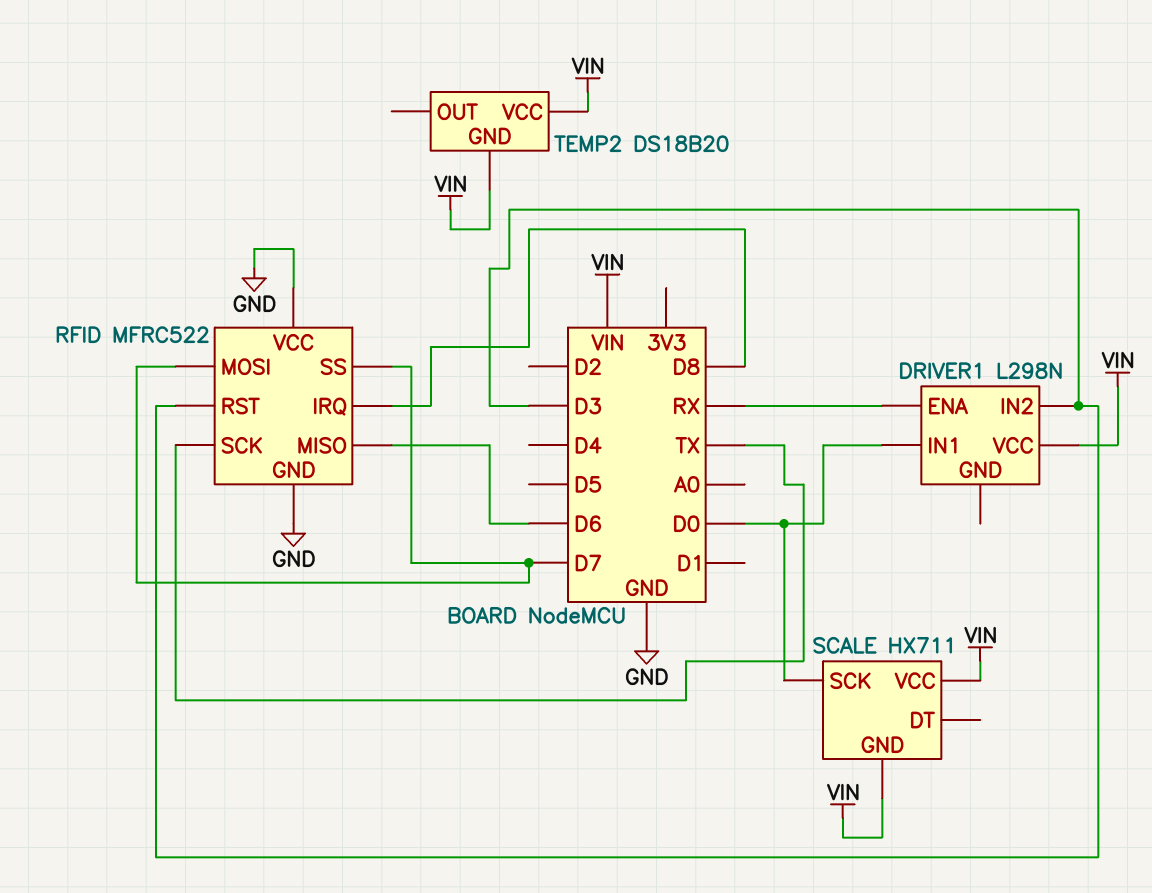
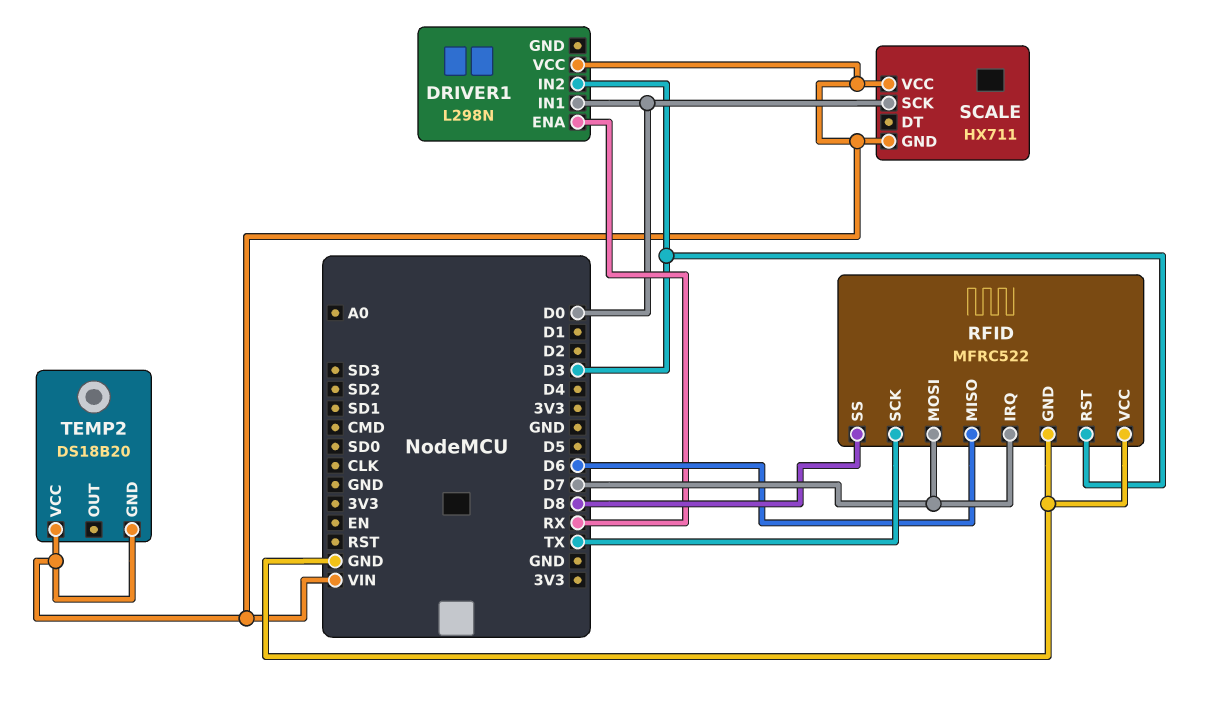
RFID pin IRQ: D8 -> D7
RFID pin SS: D7 -> D8

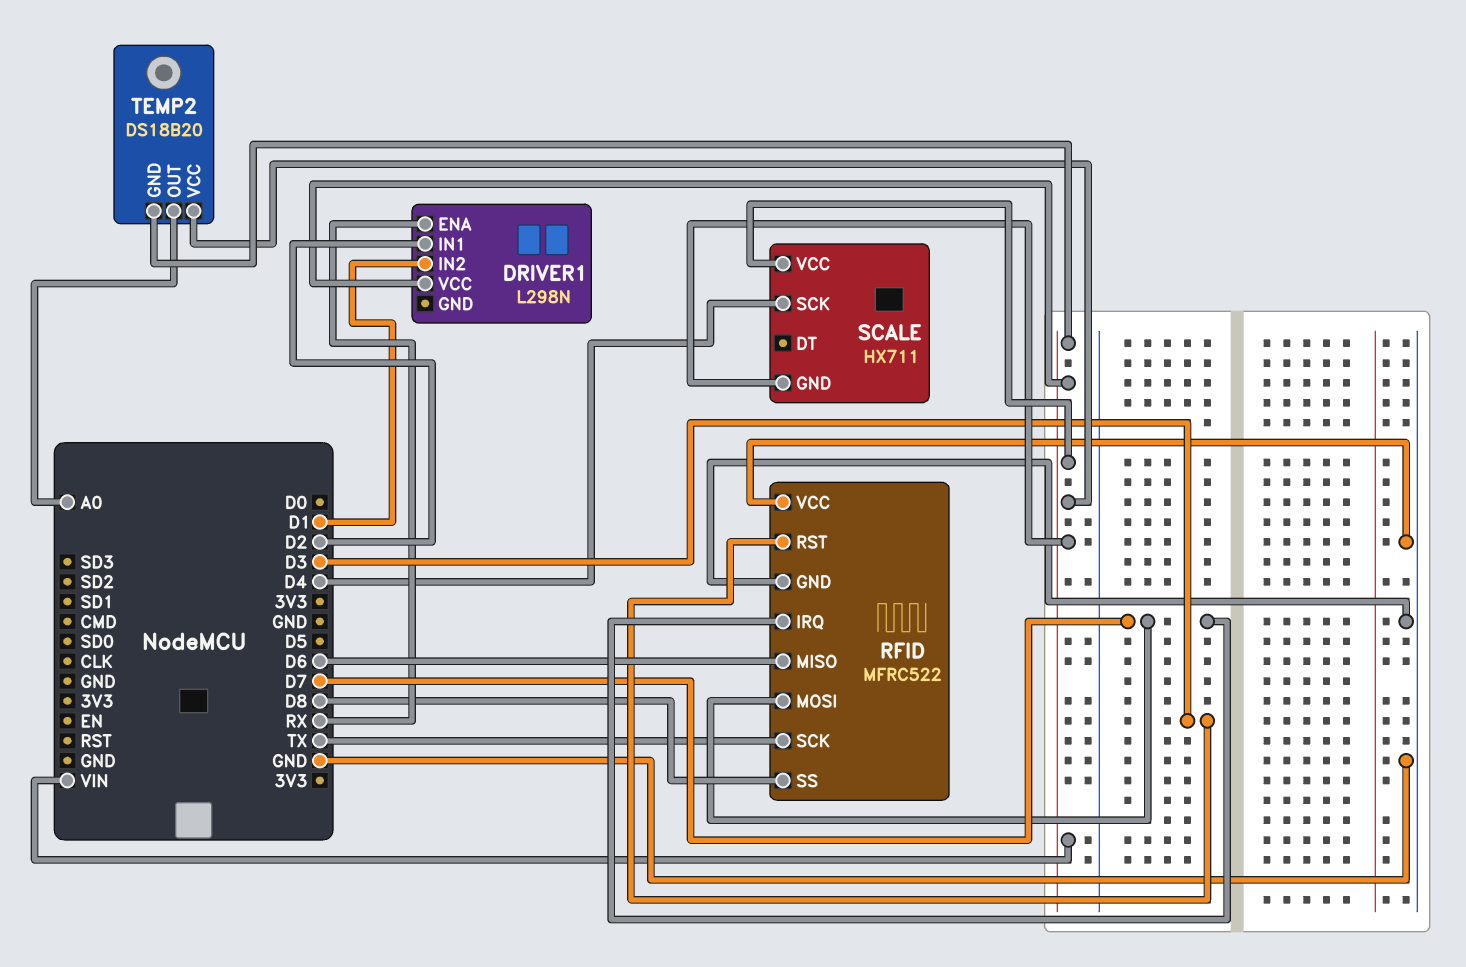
DRIVER1 pin IN1: D0 -> D2
DRIVER1 pin IN2: D3 -> D1
SCALE pin SCK: D0 -> D4
TEMP2 pin OUT: none -> A0

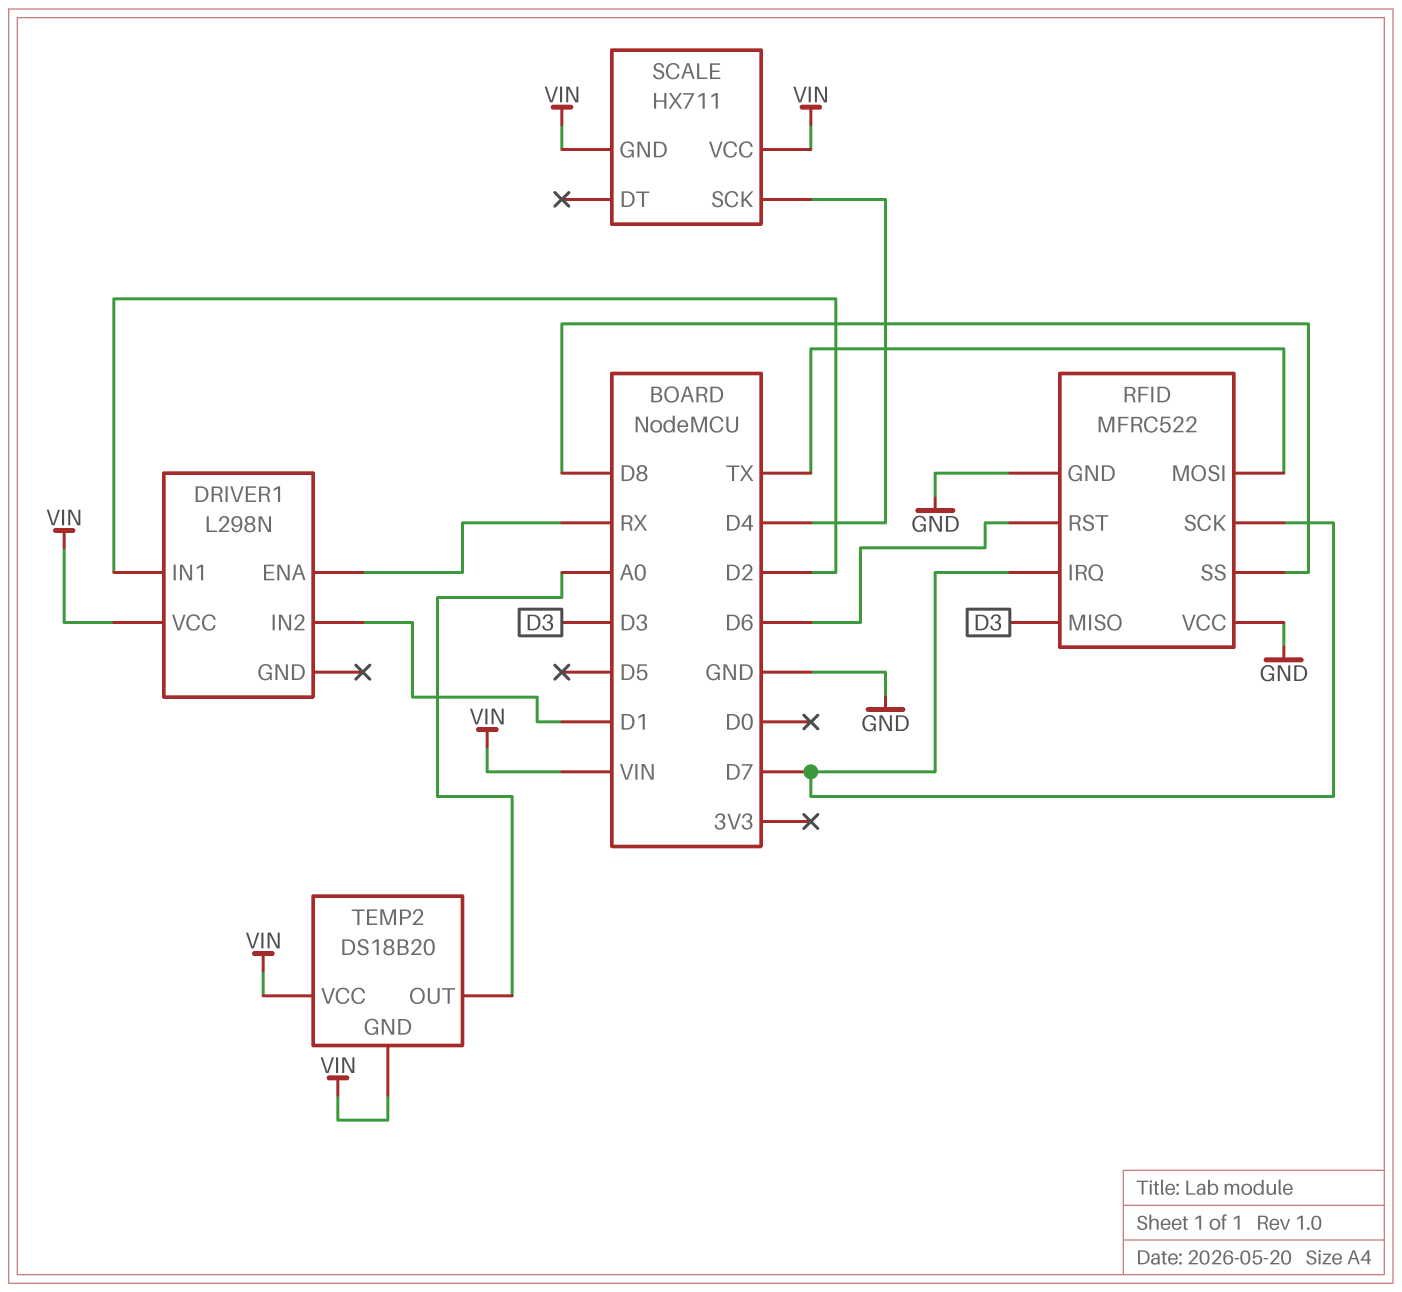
RFID pin MISO: D6 -> D3
RFID pin MOSI: D7 -> TX
RFID pin RST: D3 -> D6
RFID pin SCK: TX -> D7

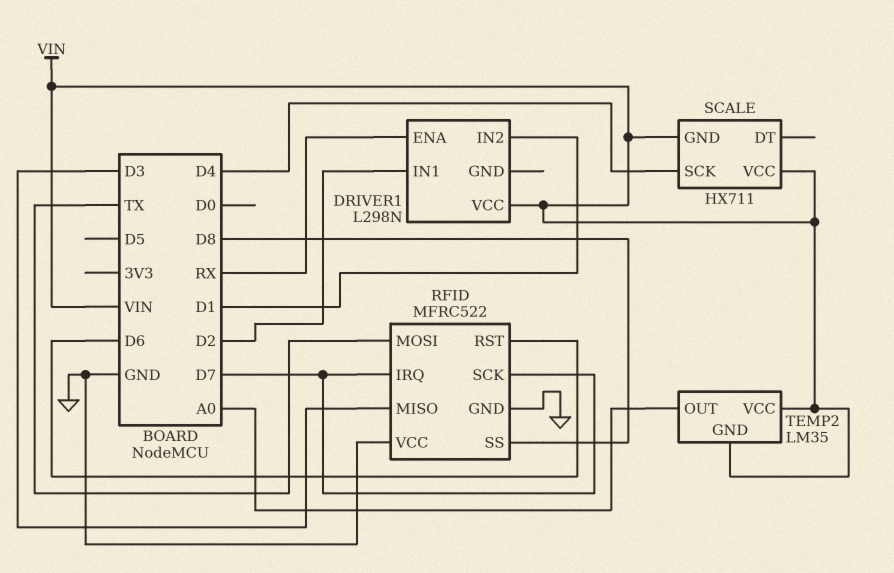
TEMP2: DS18B20 -> LM35

